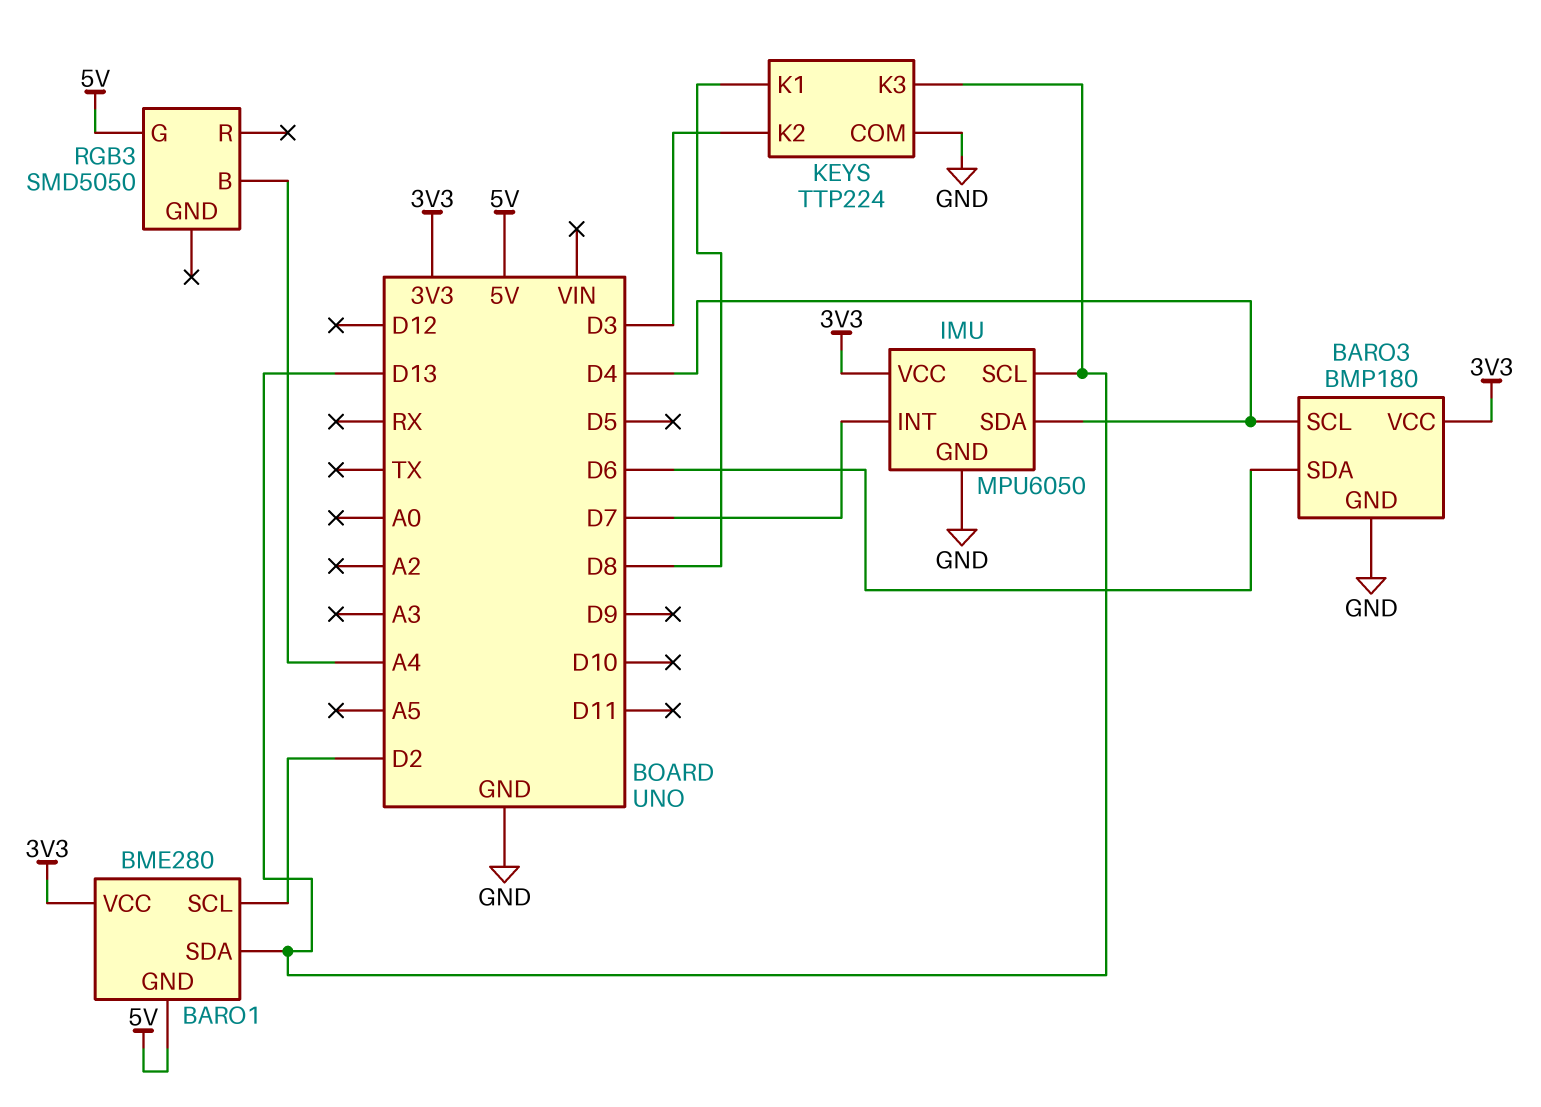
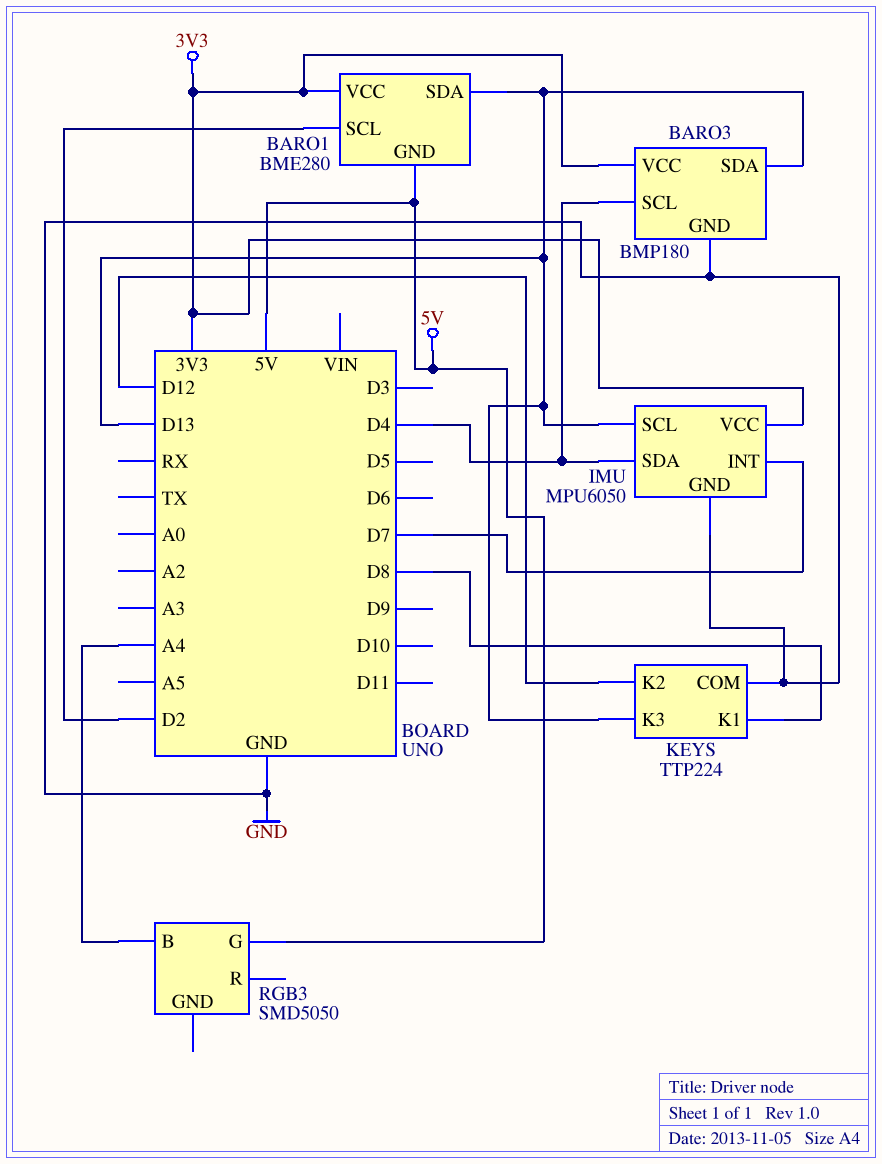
BARO3 pin SDA: D6 -> D13
KEYS pin K2: D3 -> D12

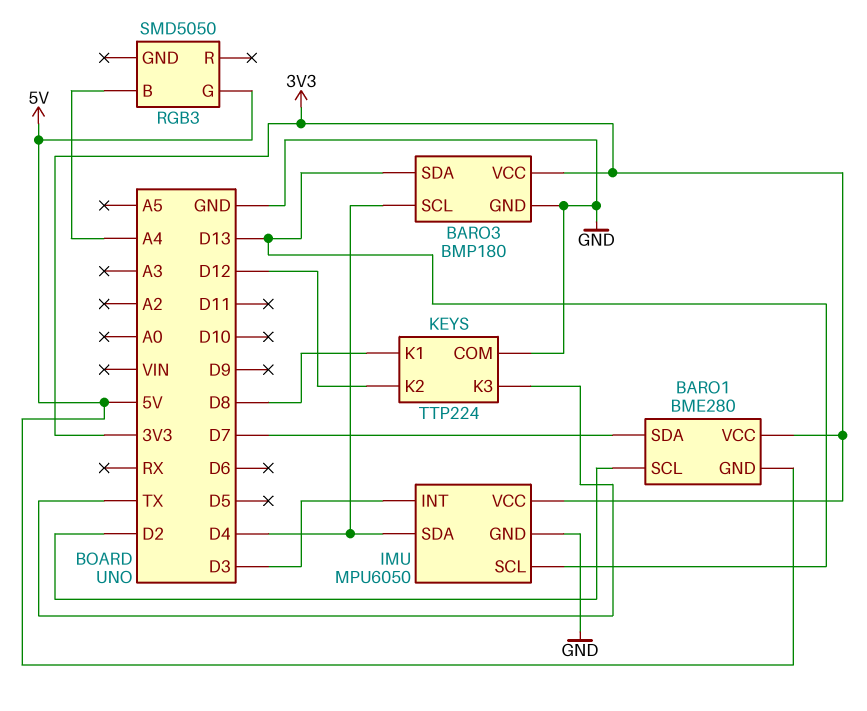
BARO1 pin SDA: D13 -> D7
IMU pin INT: D7 -> D3
KEYS pin K3: D13 -> TX

